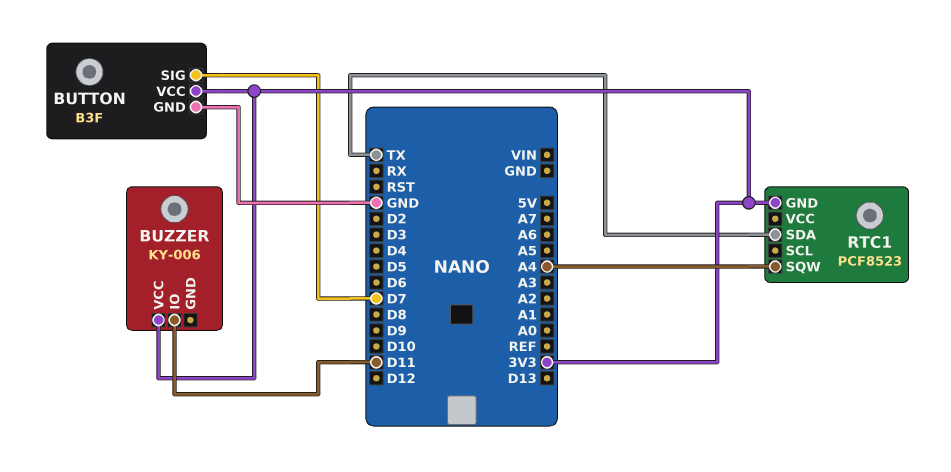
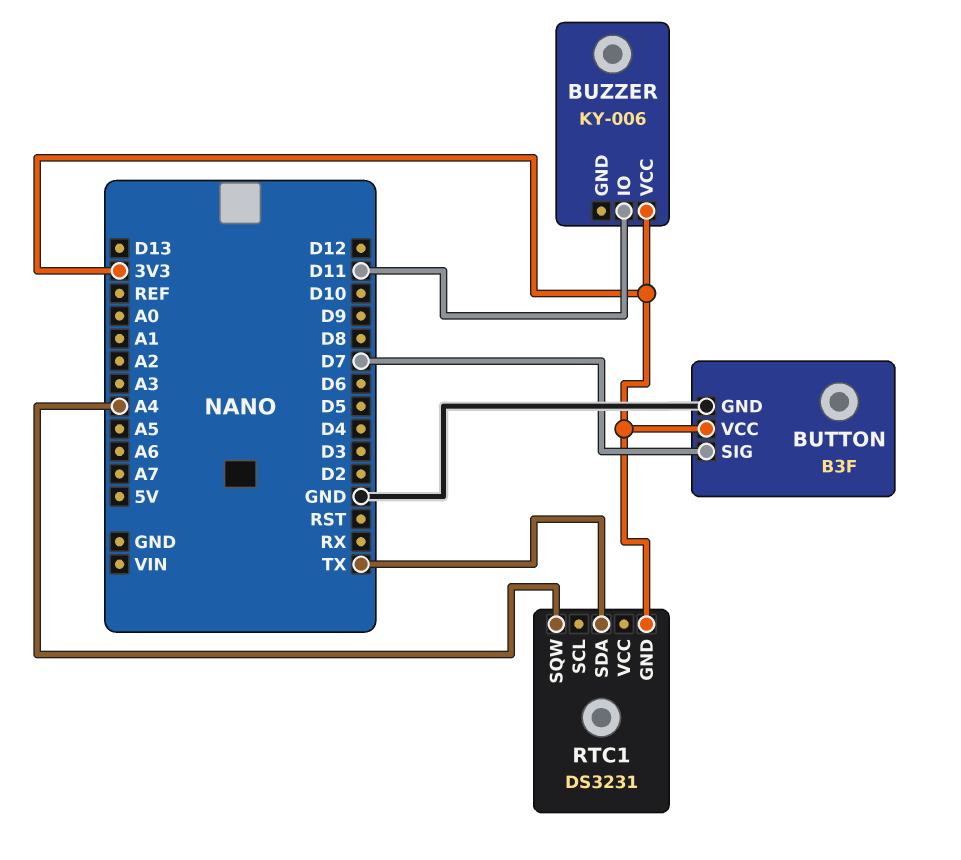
RTC1: PCF8523 -> DS3231

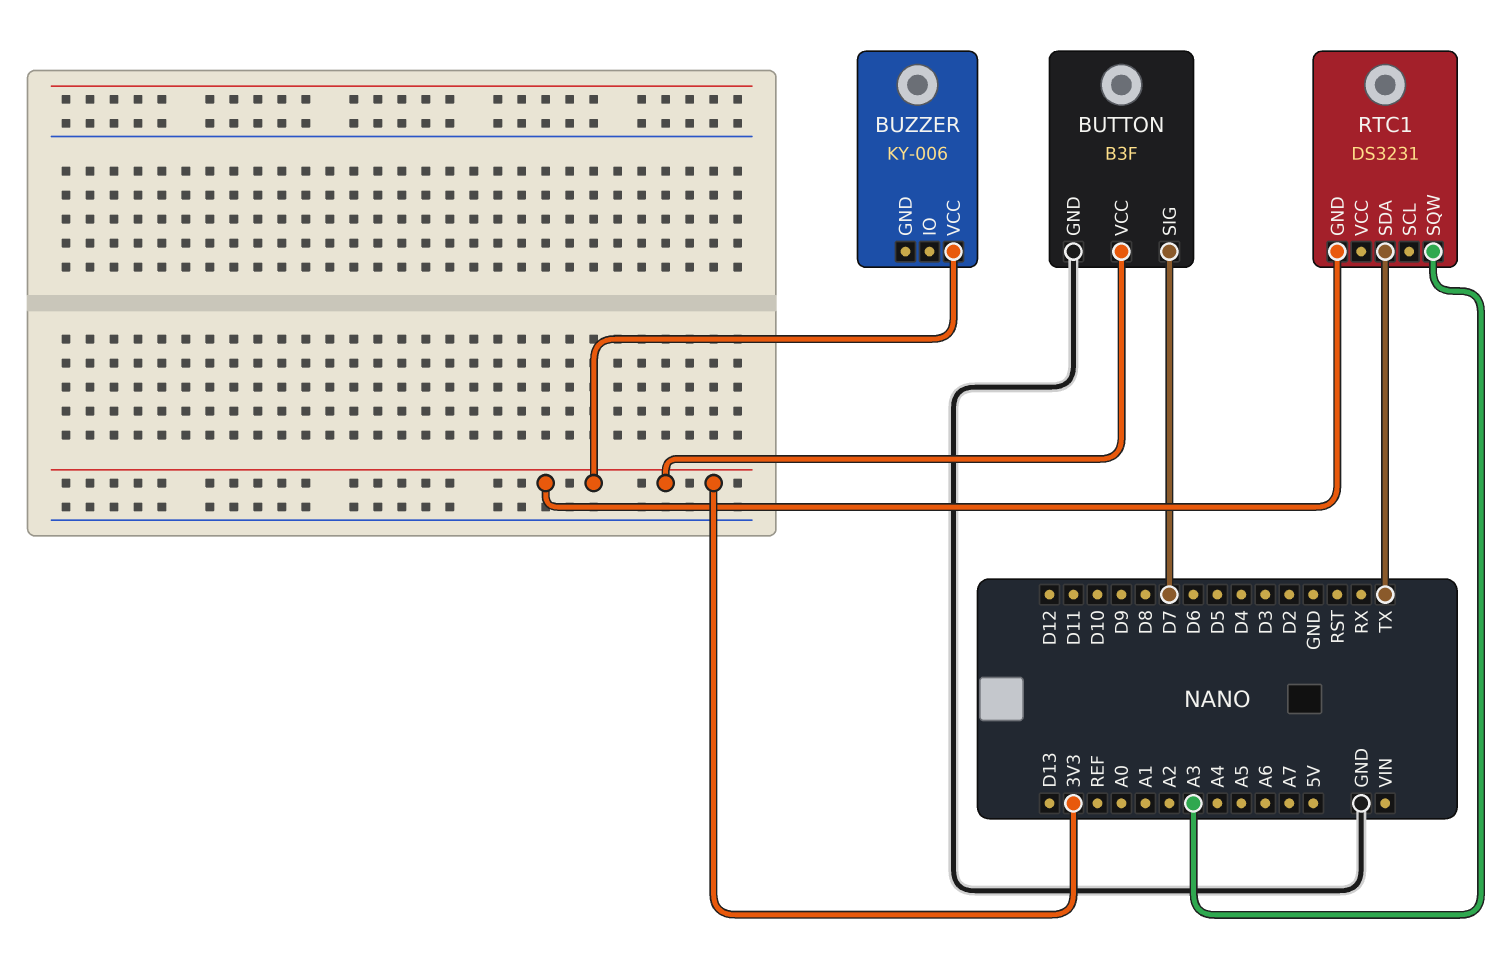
BUZZER pin IO: D11 -> none
RTC1 pin SQW: A4 -> A3

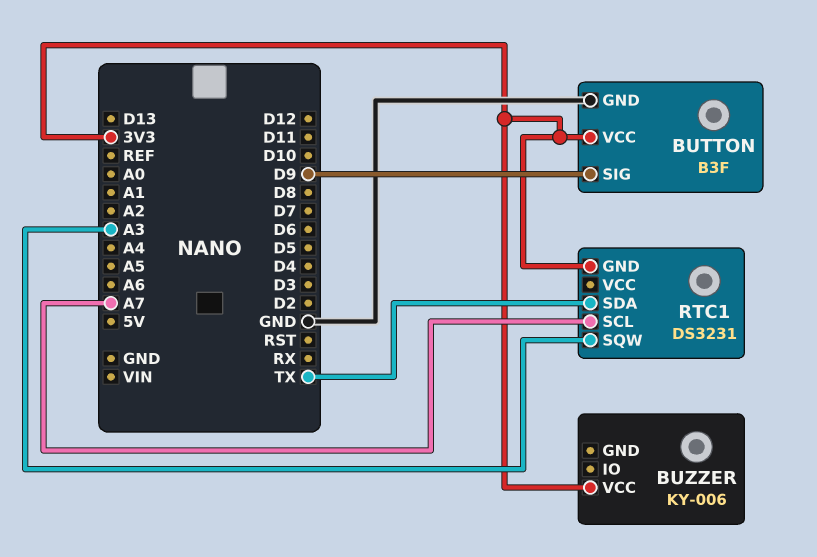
BUTTON pin SIG: D7 -> D9
RTC1 pin SCL: none -> A7

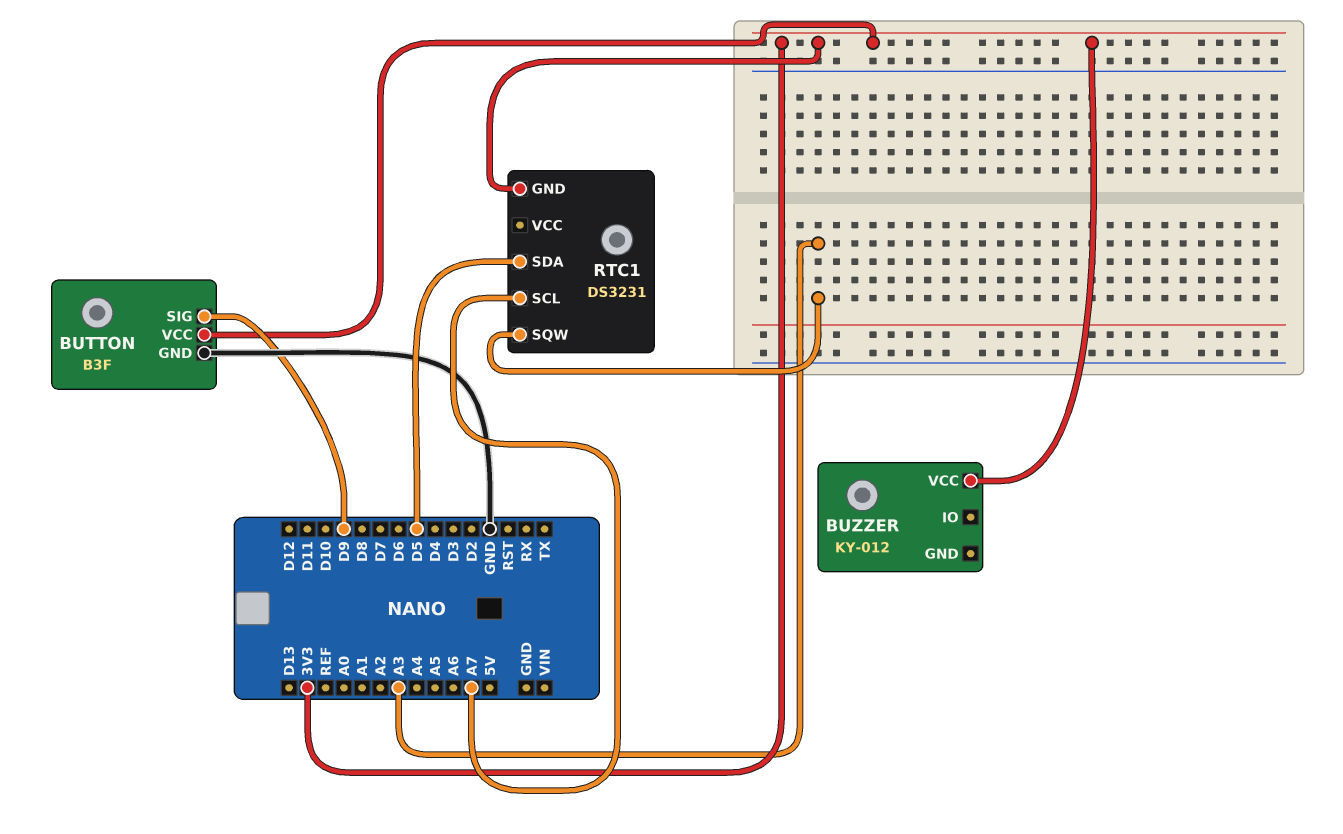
BUZZER: KY-006 -> KY-012
RTC1 pin SDA: TX -> D5

